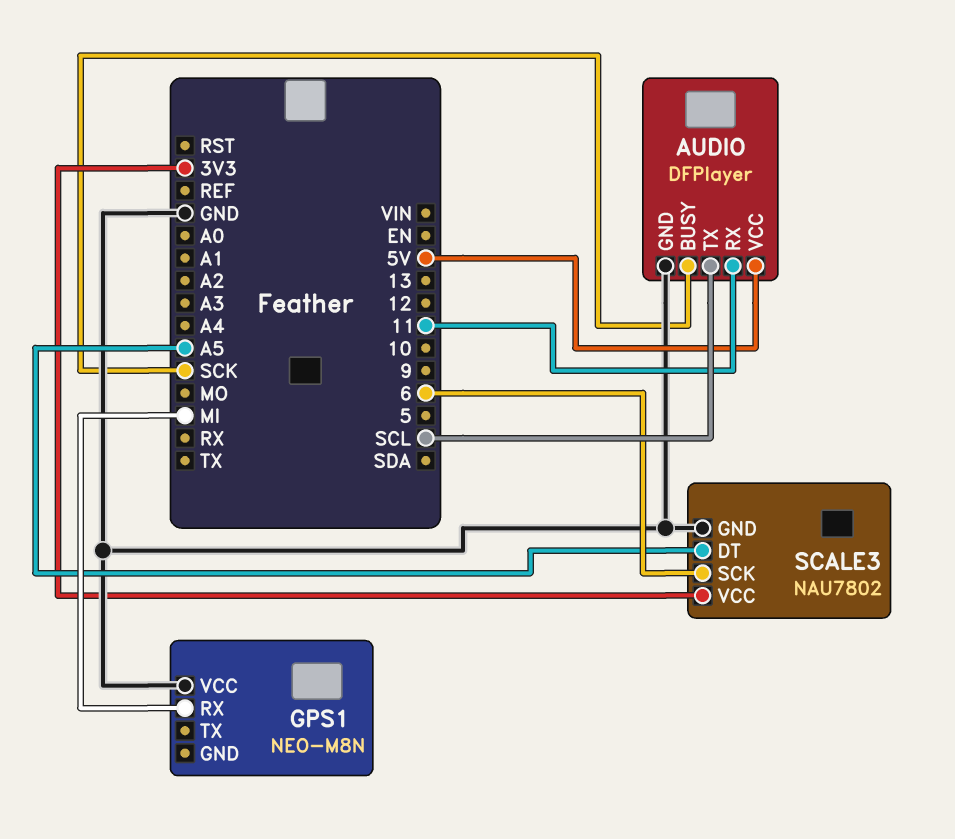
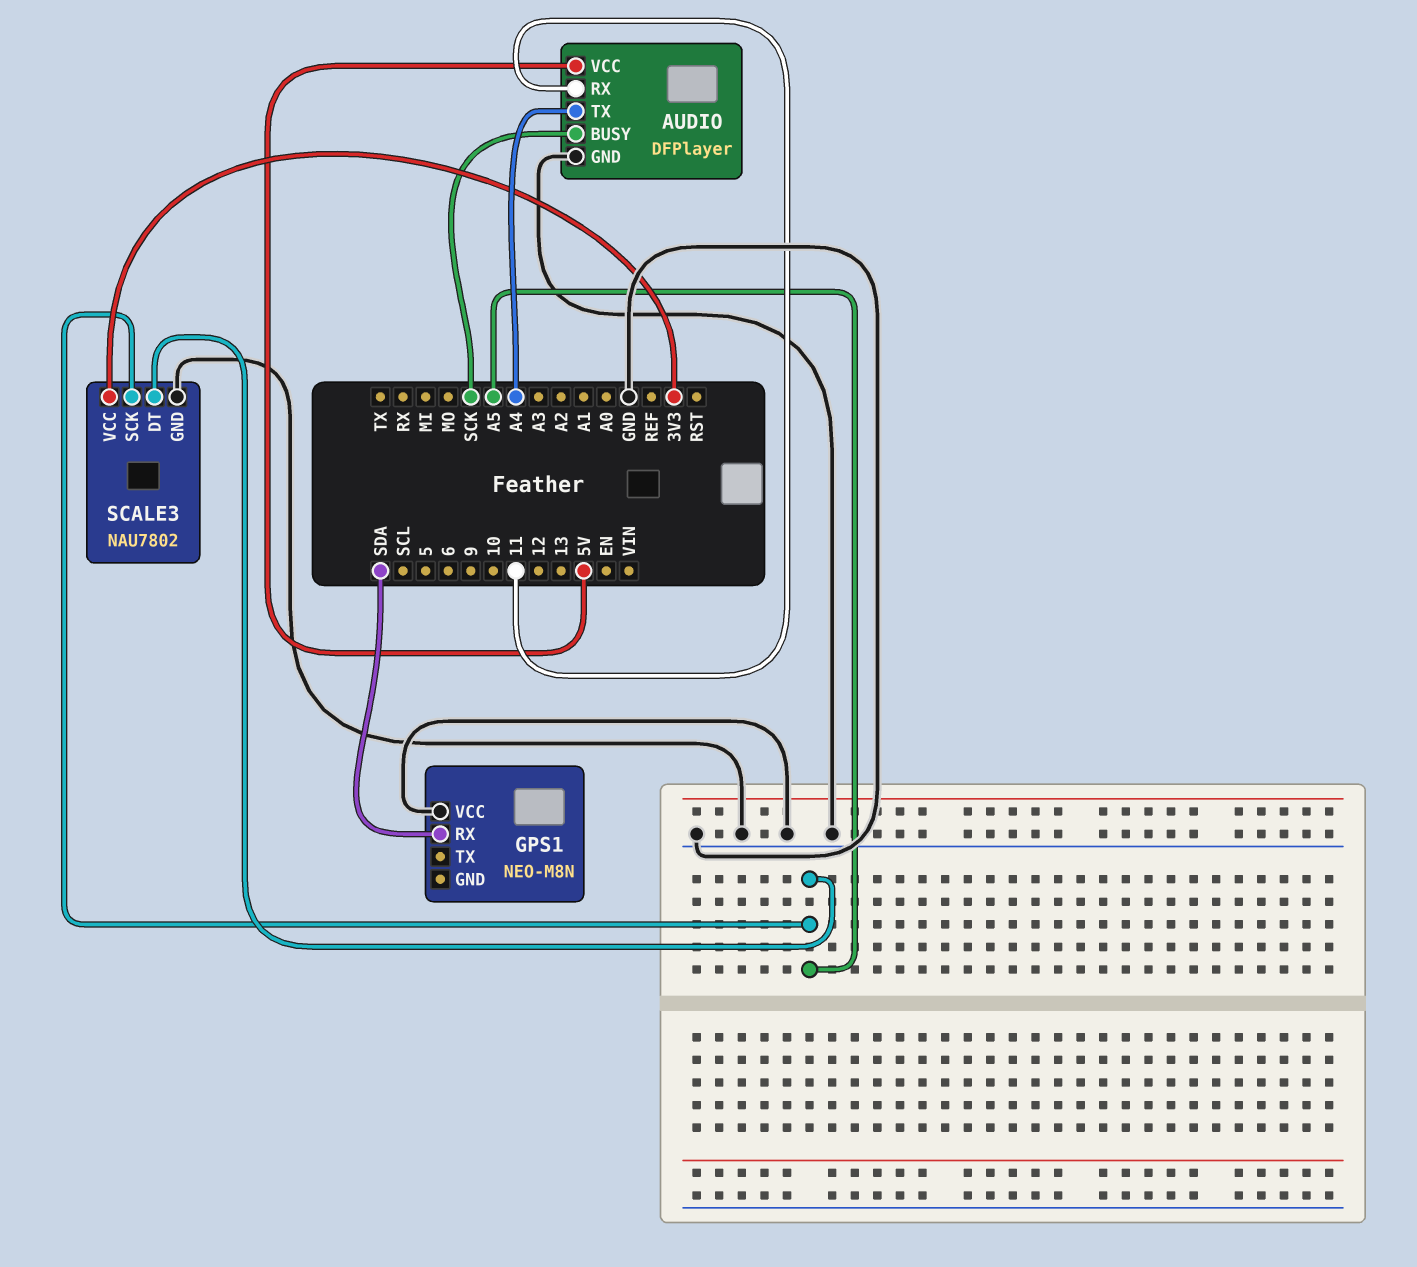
AUDIO pin TX: SCL -> A4
GPS1 pin RX: MI -> SDA
SCALE3 pin SCK: 6 -> A5

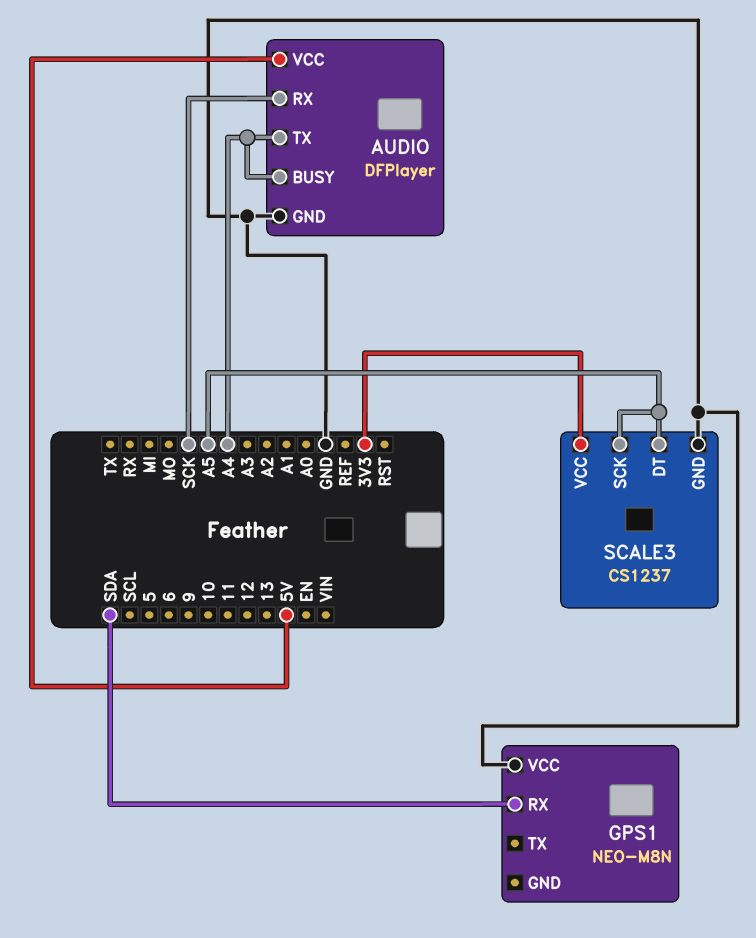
AUDIO pin BUSY: SCK -> A4
AUDIO pin RX: 11 -> SCK
SCALE3: NAU7802 -> CS1237

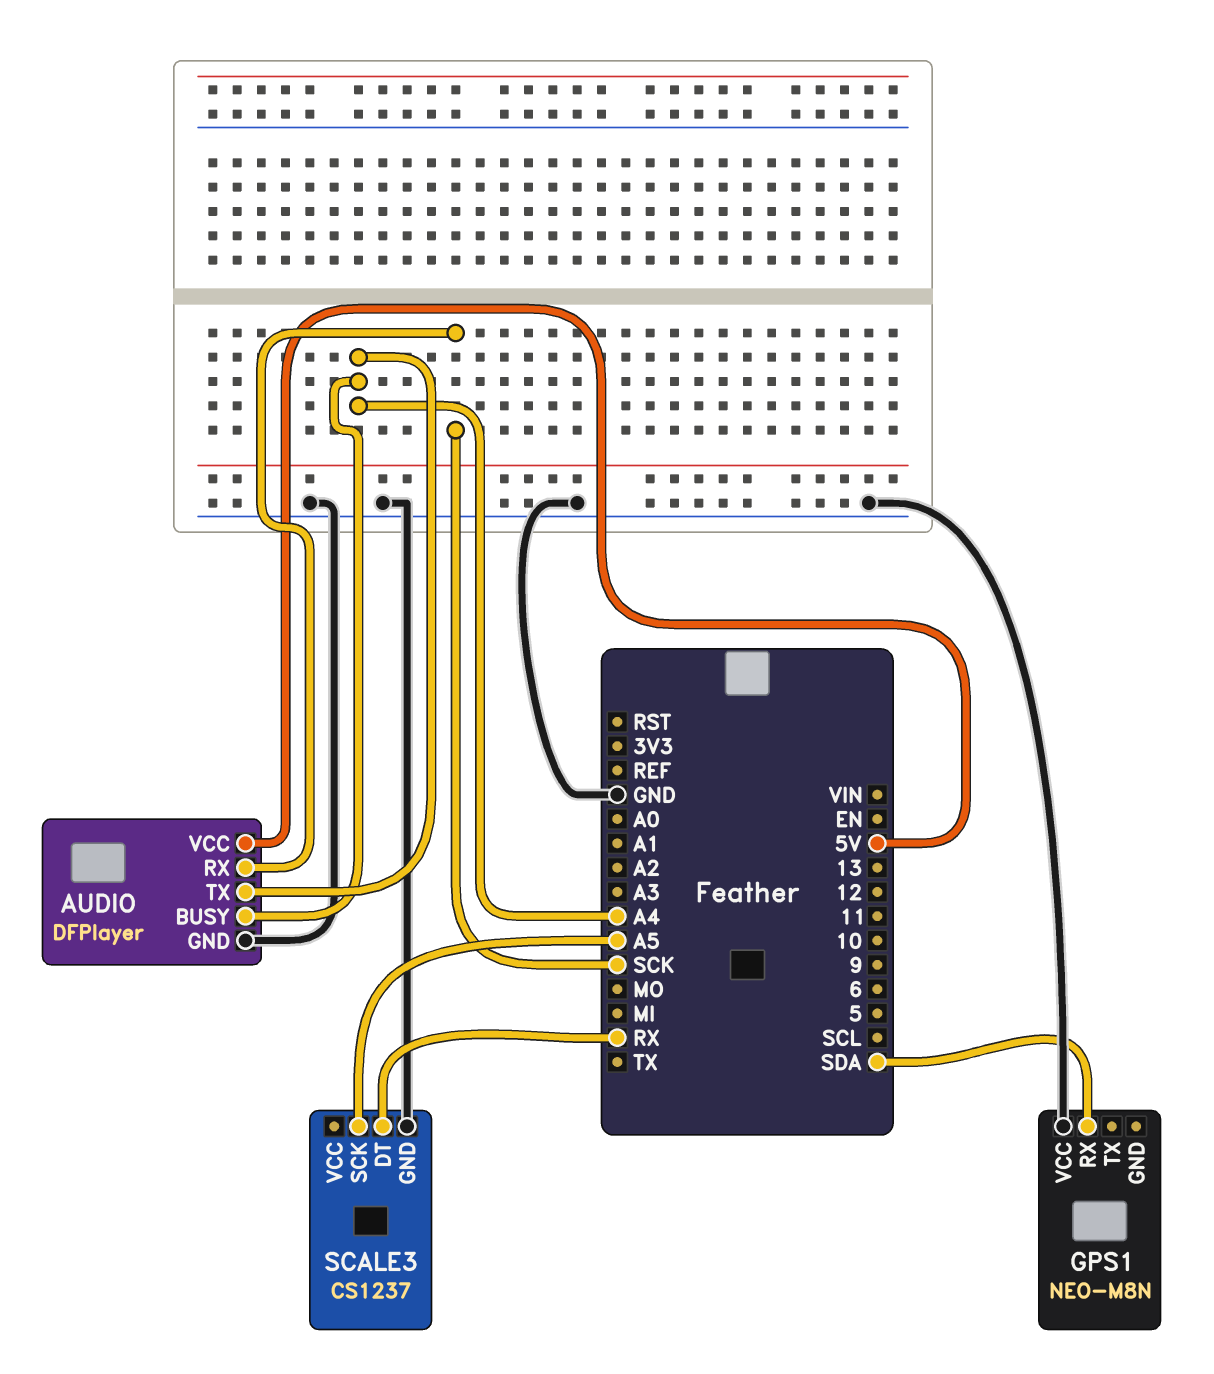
SCALE3 pin DT: A5 -> RX
SCALE3 pin VCC: 3V3 -> none

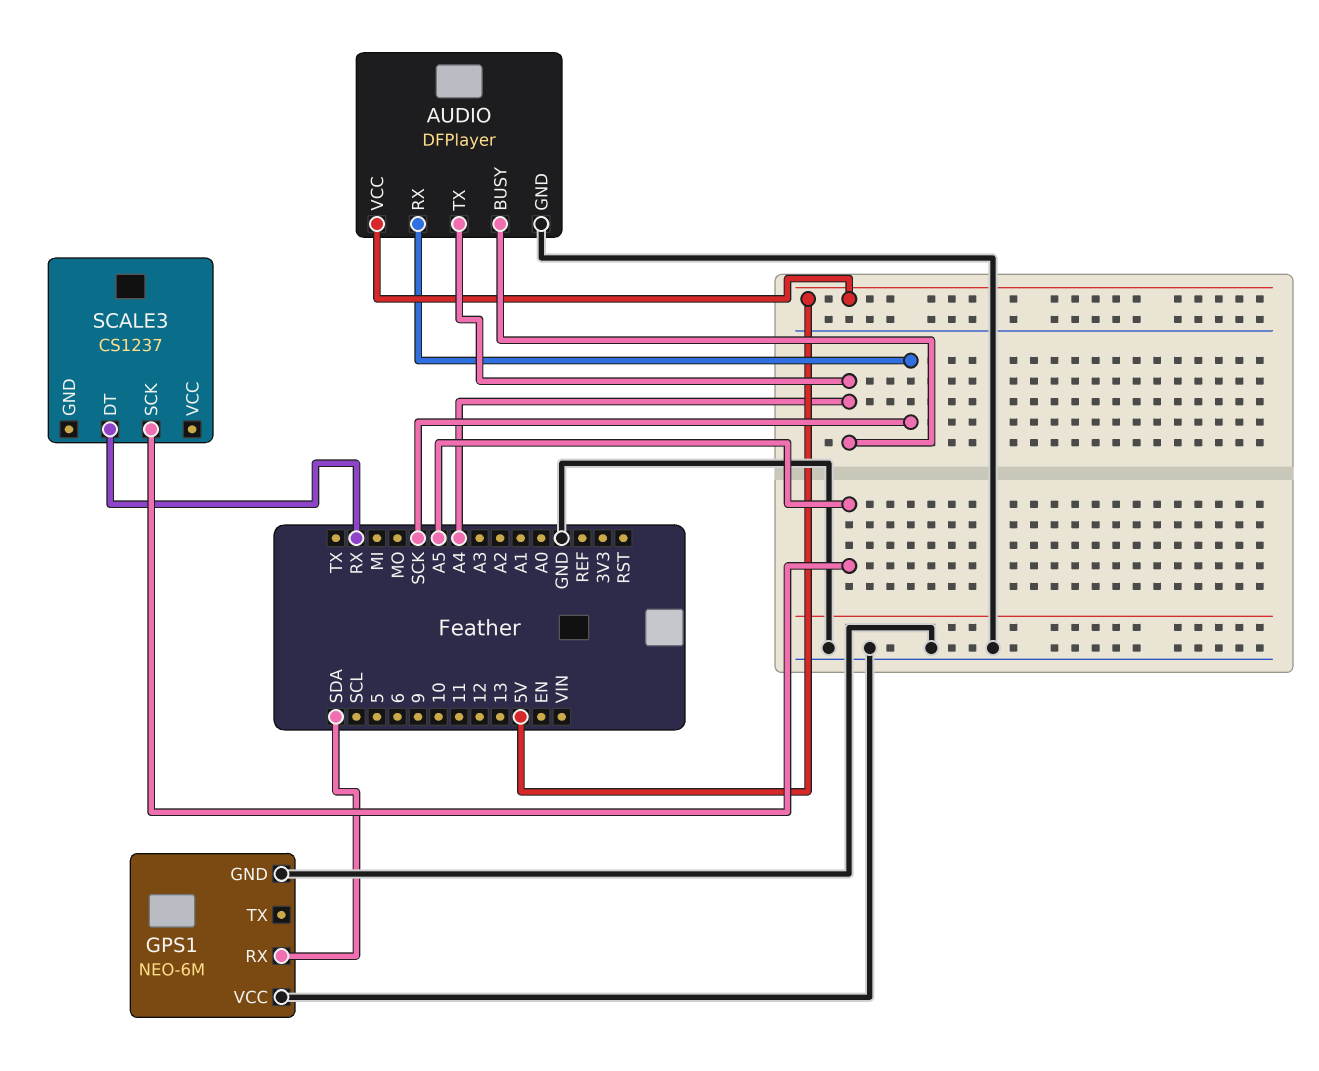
GPS1: NEO-M8N -> NEO-6M
GPS1 pin GND: none -> GND
SCALE3 pin GND: GND -> none

